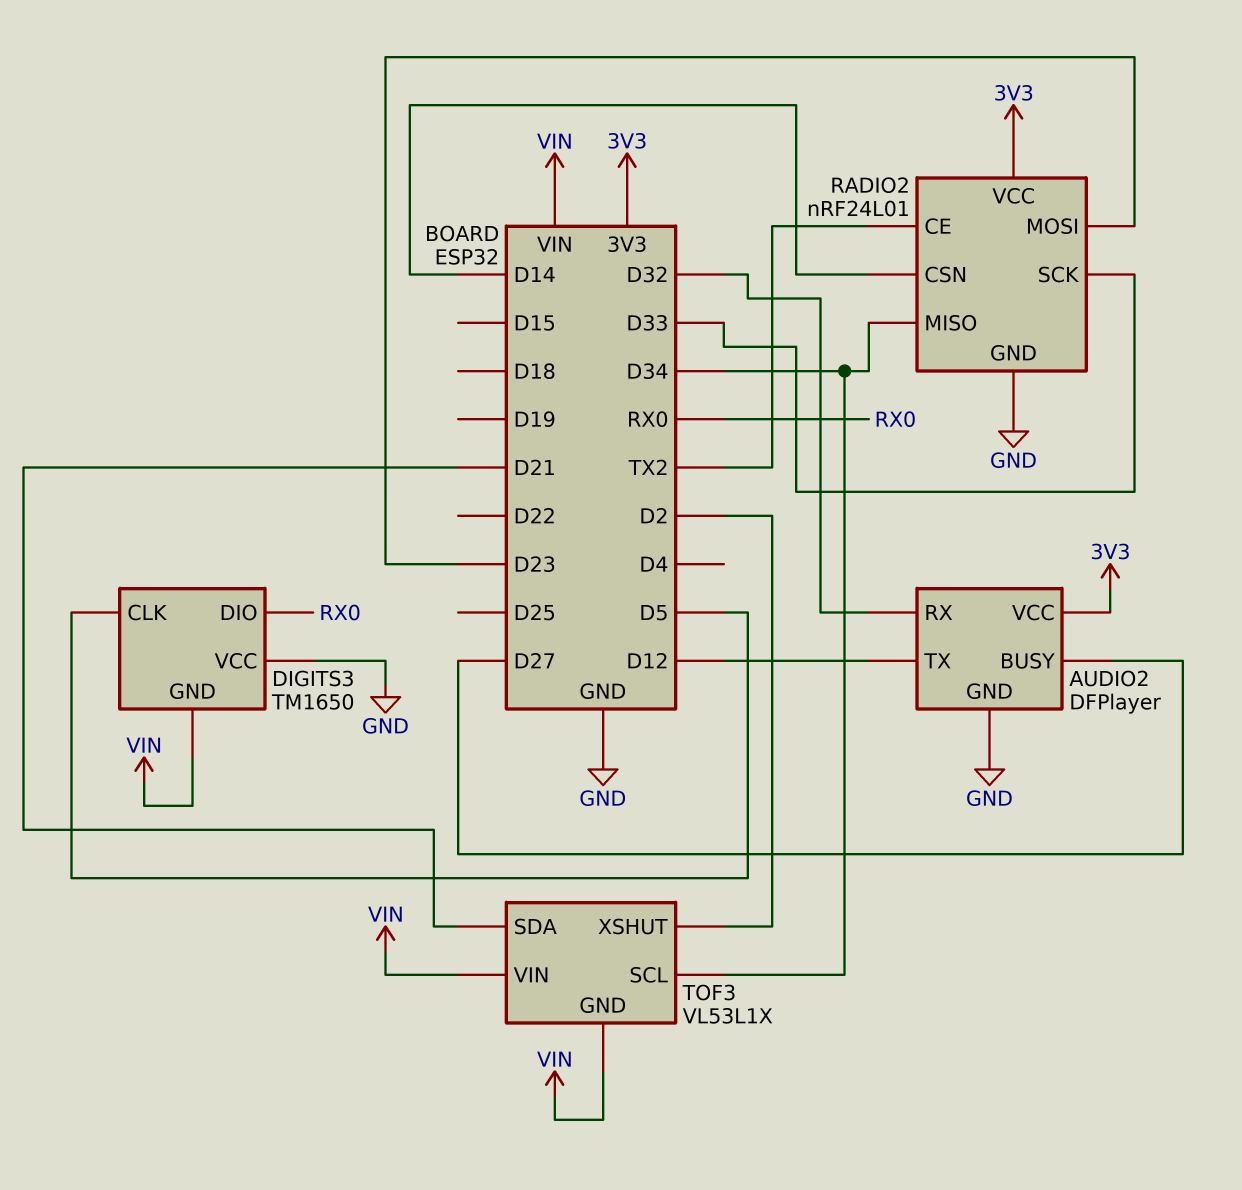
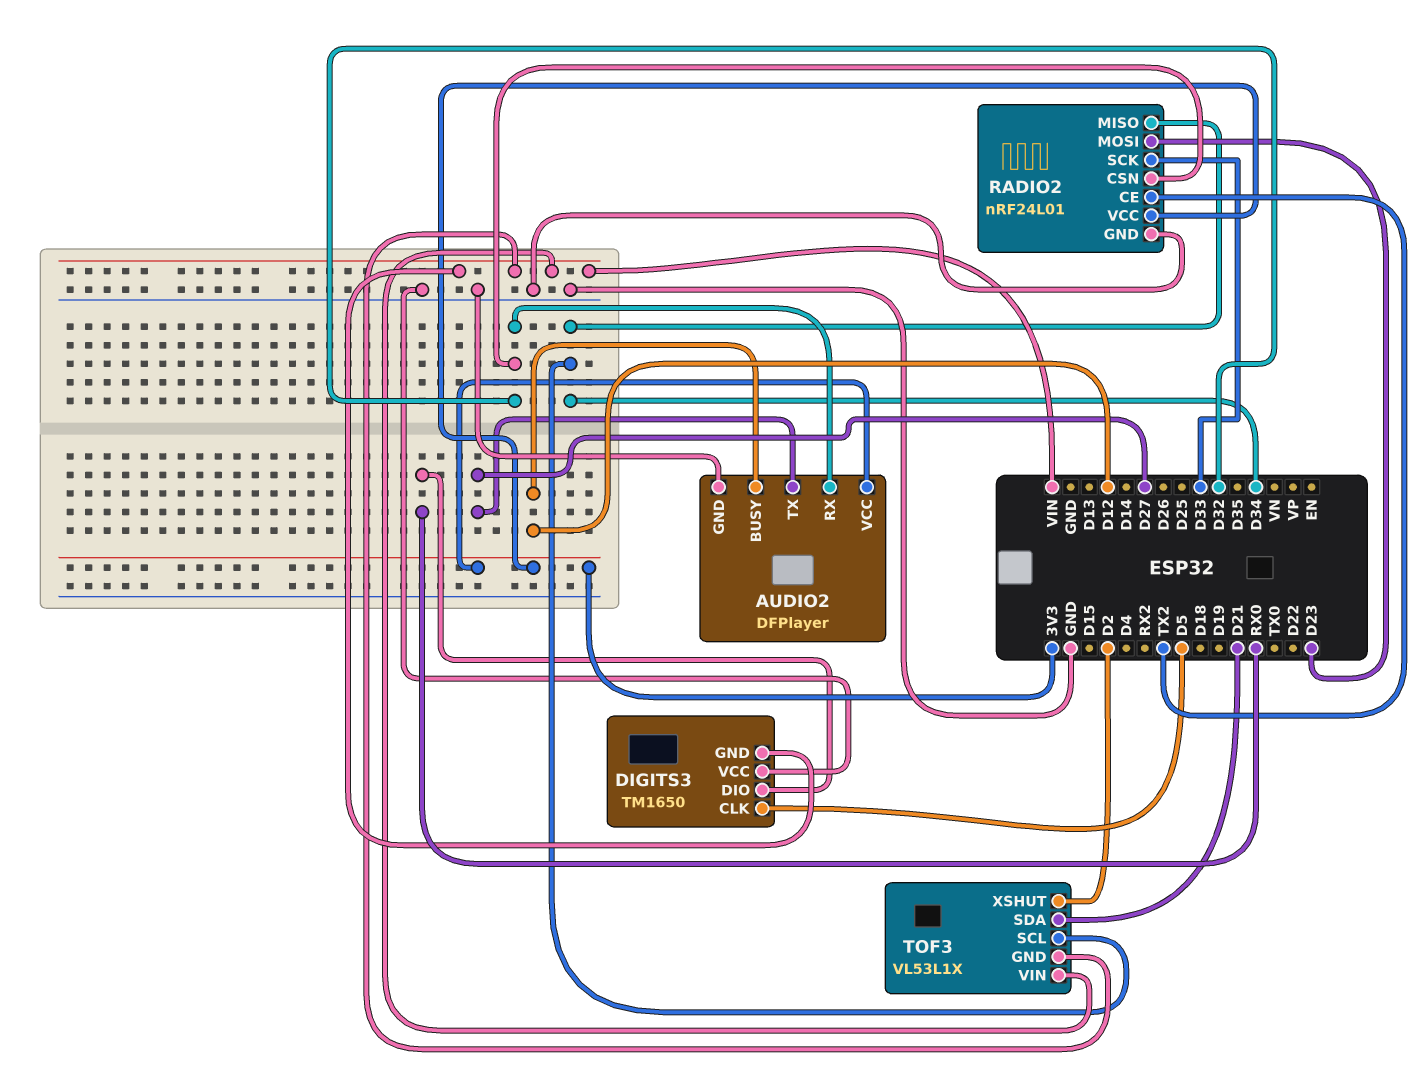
AUDIO2 pin BUSY: D27 -> D12
AUDIO2 pin TX: D12 -> D27
RADIO2 pin CSN: D14 -> D32

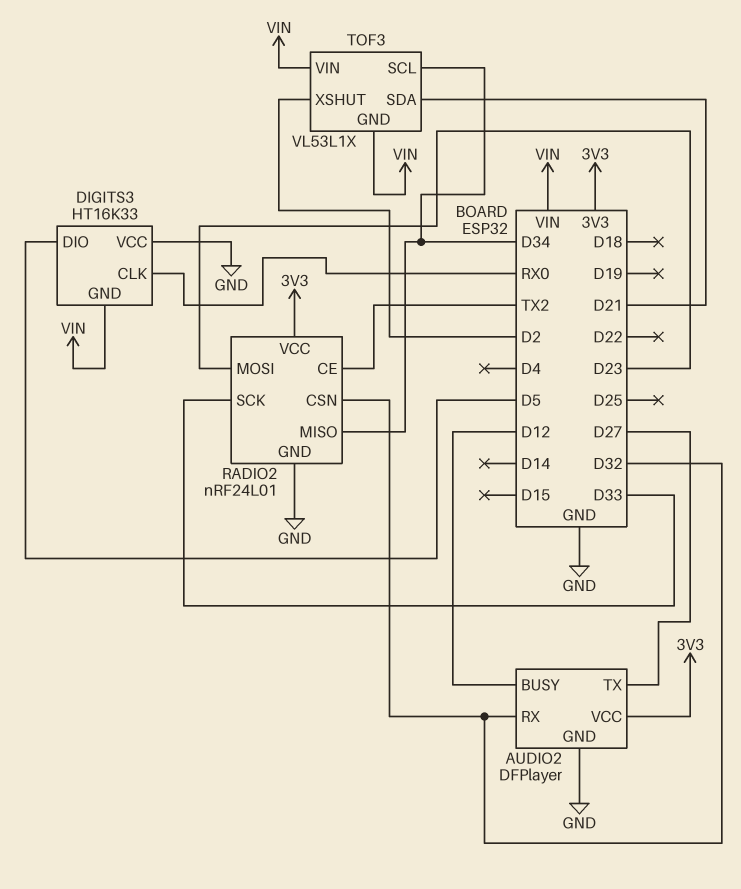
DIGITS3: TM1650 -> HT16K33
DIGITS3 pin CLK: D5 -> RX0
DIGITS3 pin DIO: RX0 -> D5

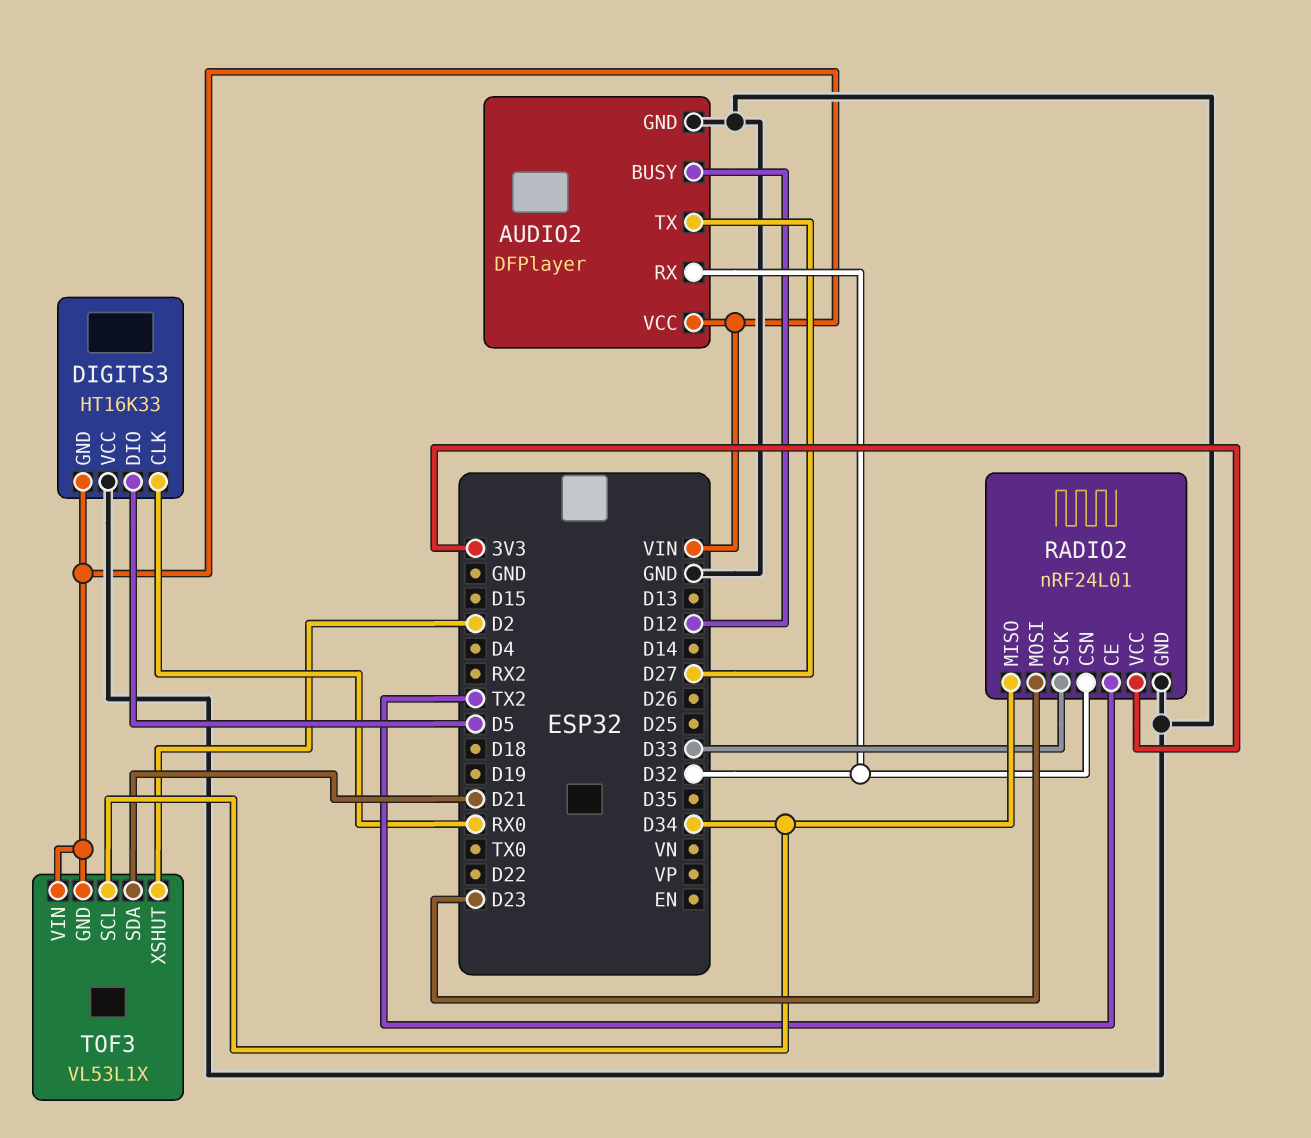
AUDIO2 pin VCC: 3V3 -> VIN

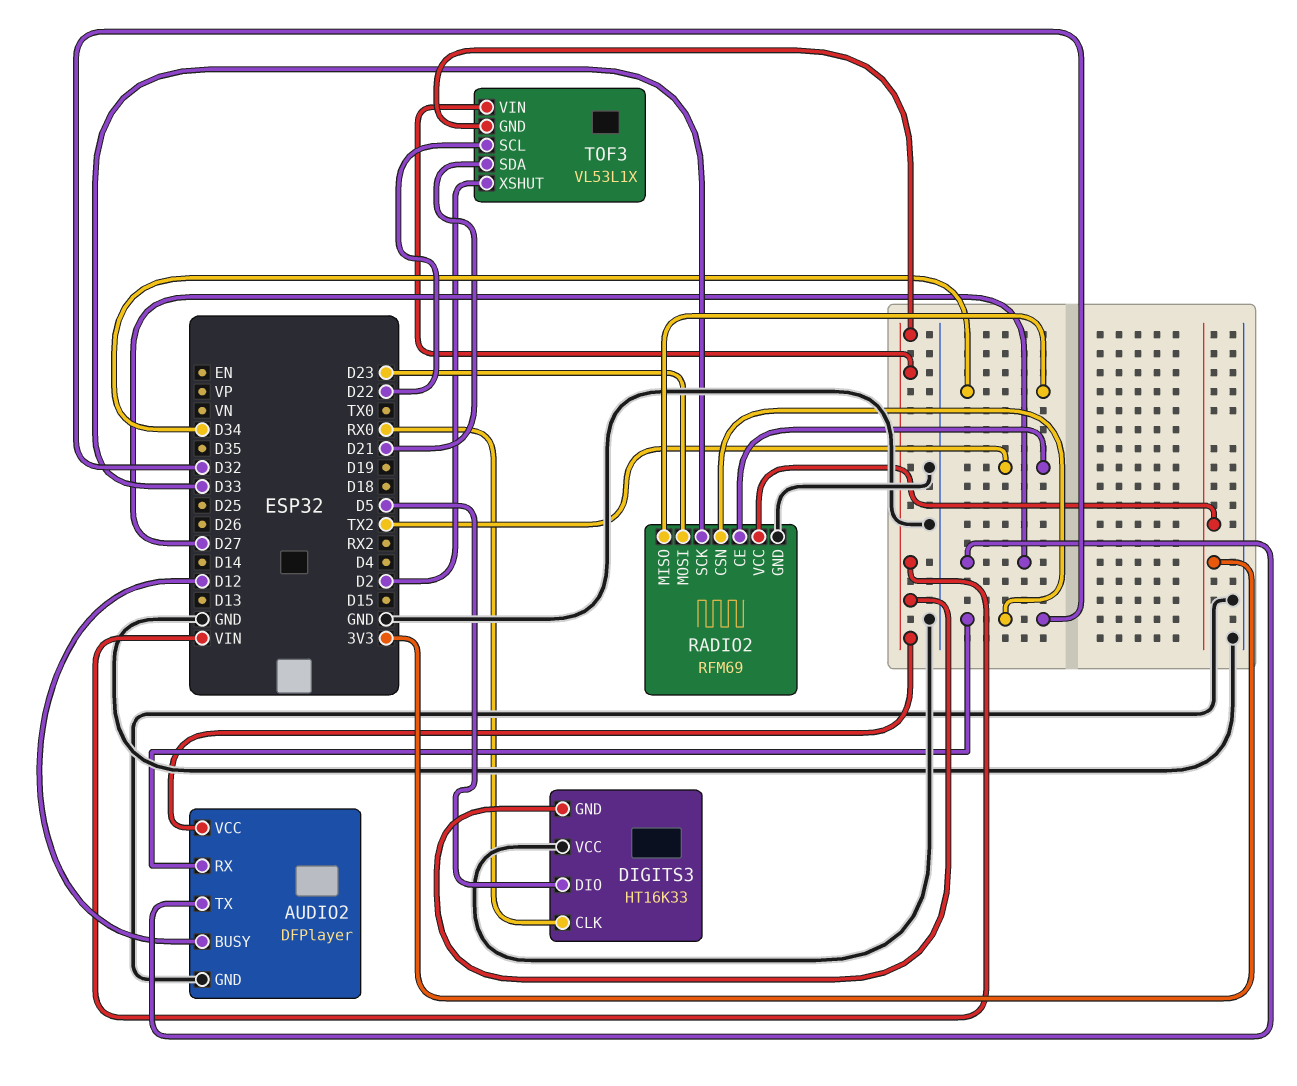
RADIO2: nRF24L01 -> RFM69
TOF3 pin SCL: D34 -> D22

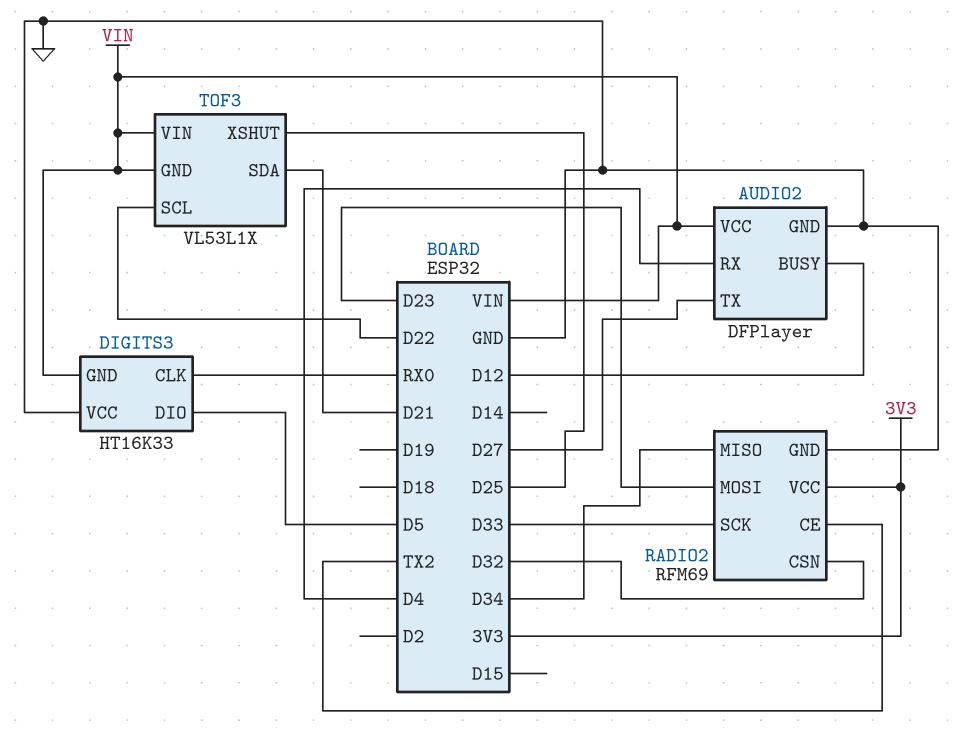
AUDIO2 pin RX: D32 -> D4
TOF3 pin XSHUT: D2 -> D25

